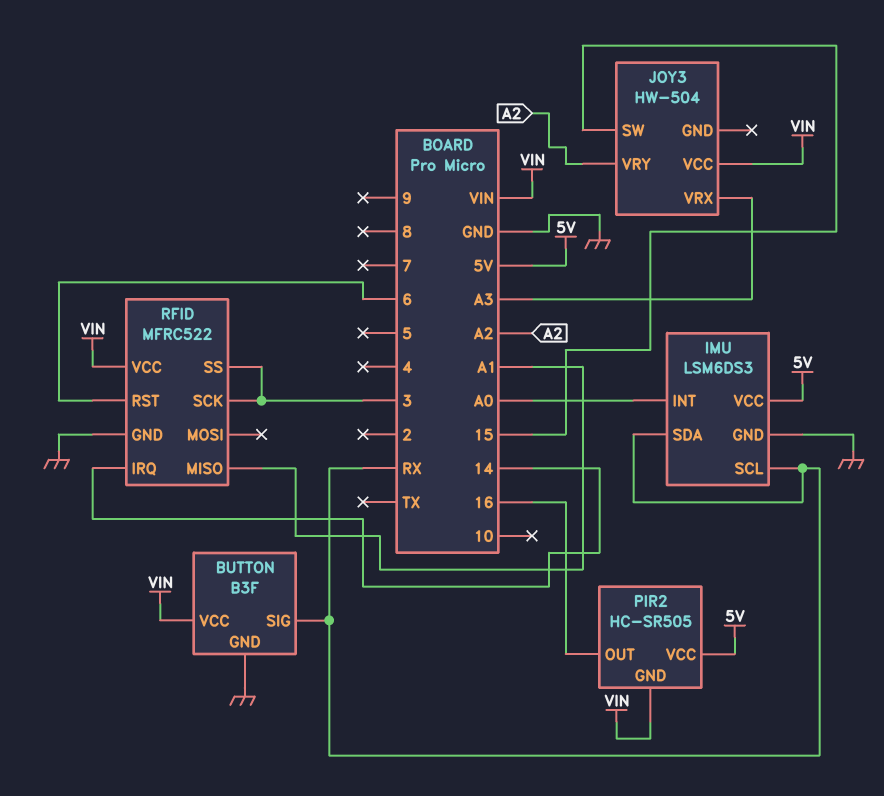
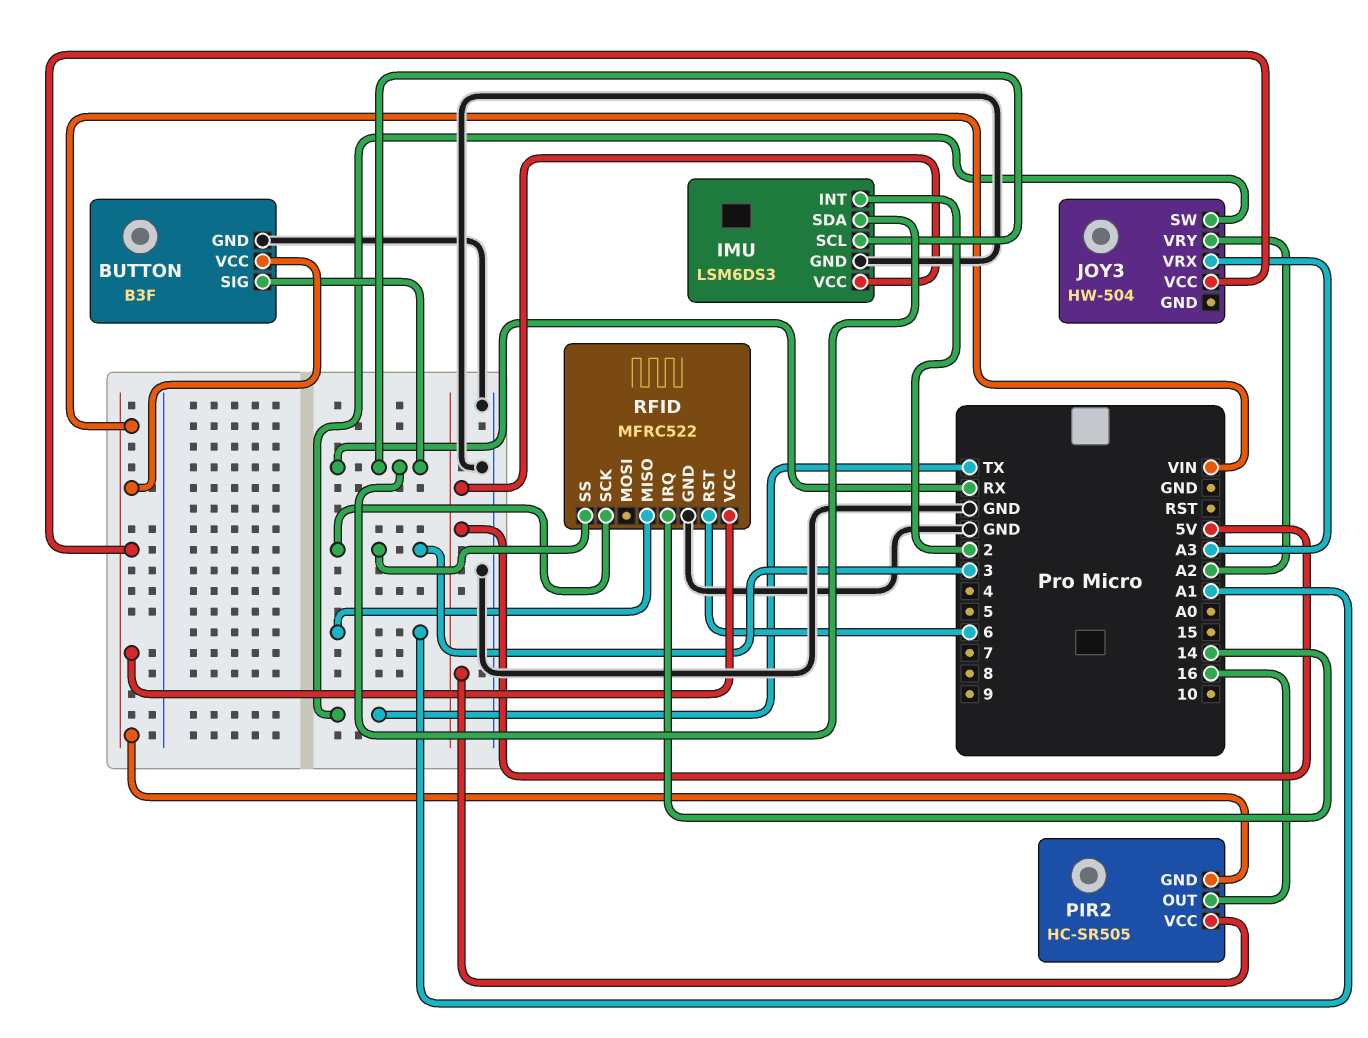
IMU pin INT: A0 -> 2
JOY3 pin SW: 15 -> TX

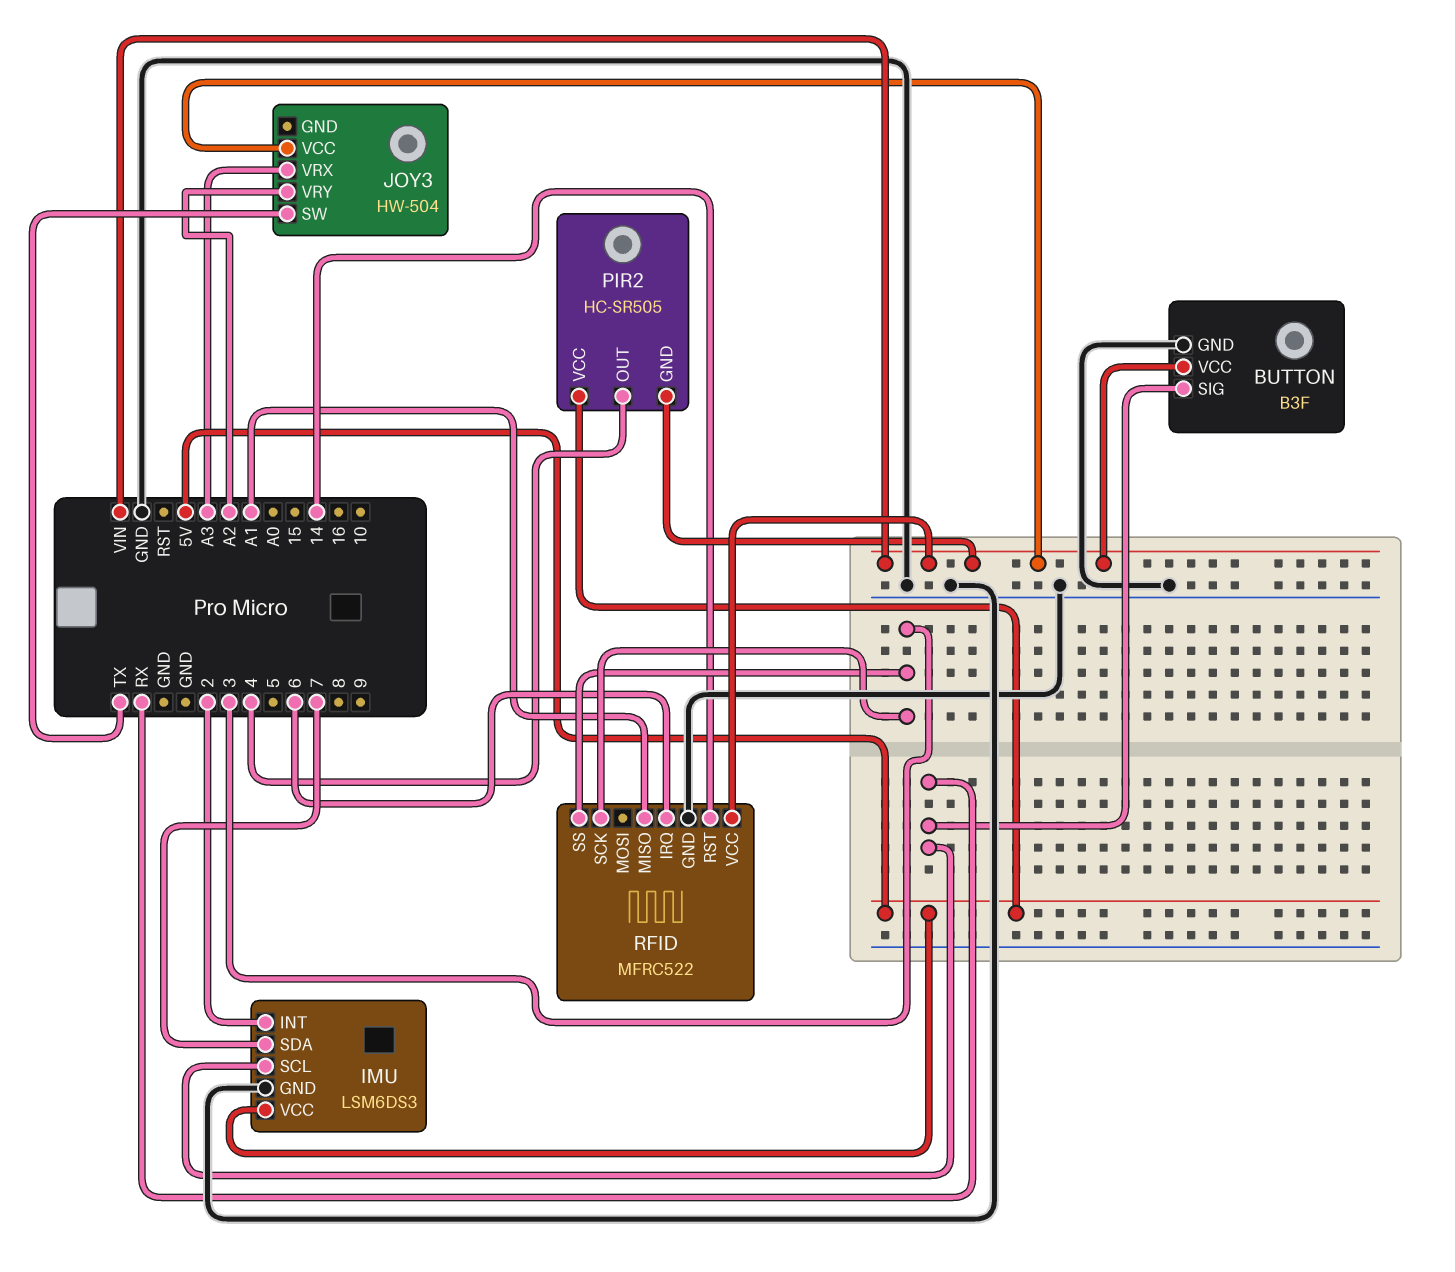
IMU pin SDA: RX -> 7
PIR2 pin OUT: 16 -> 4
RFID pin IRQ: 14 -> 6
RFID pin RST: 6 -> 14

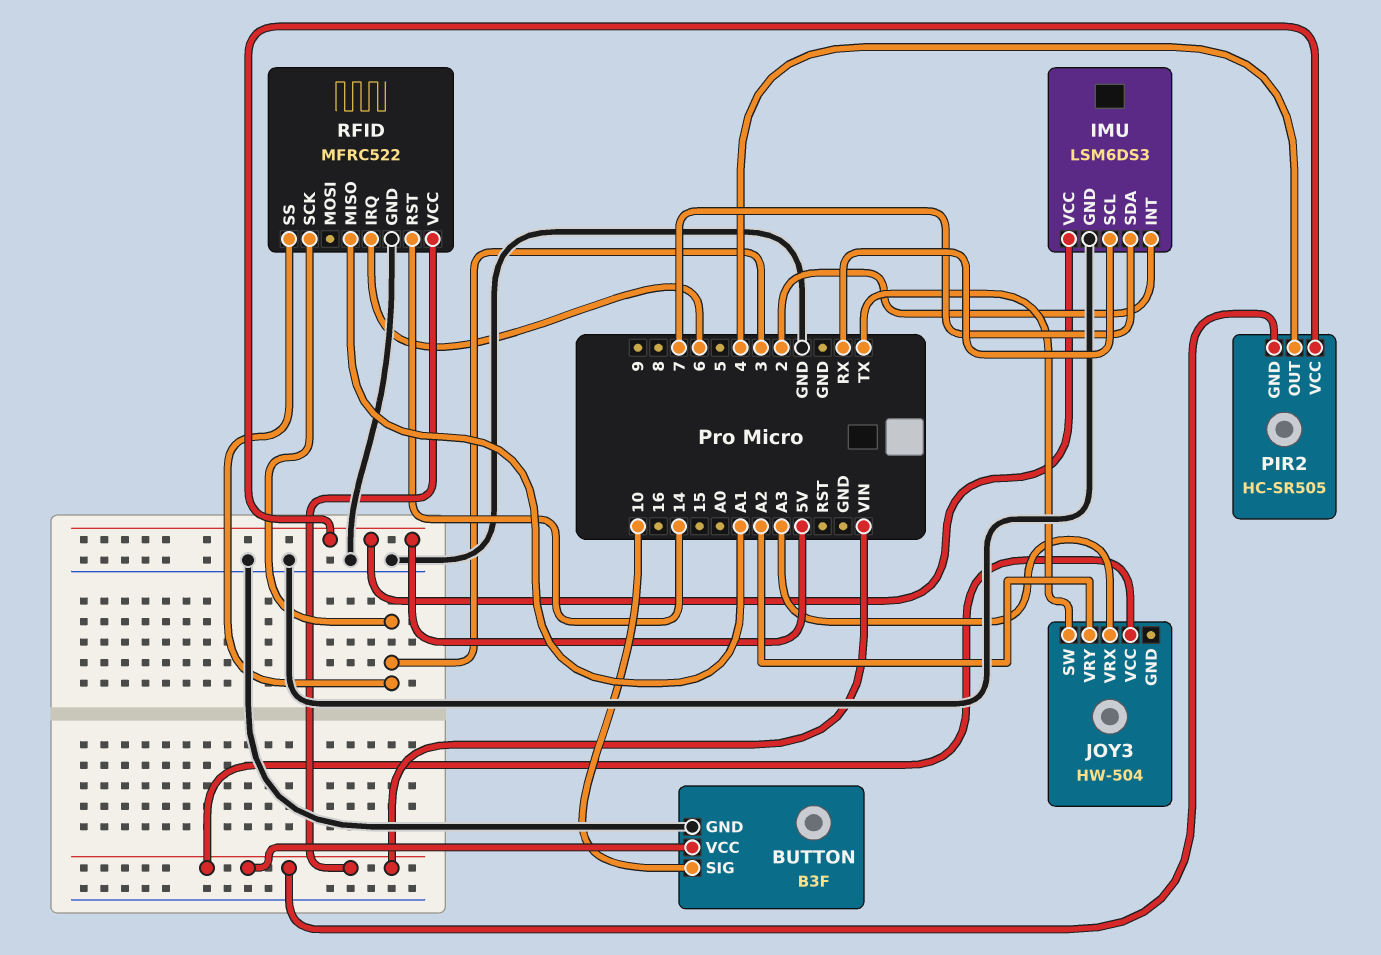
BUTTON pin SIG: RX -> 10

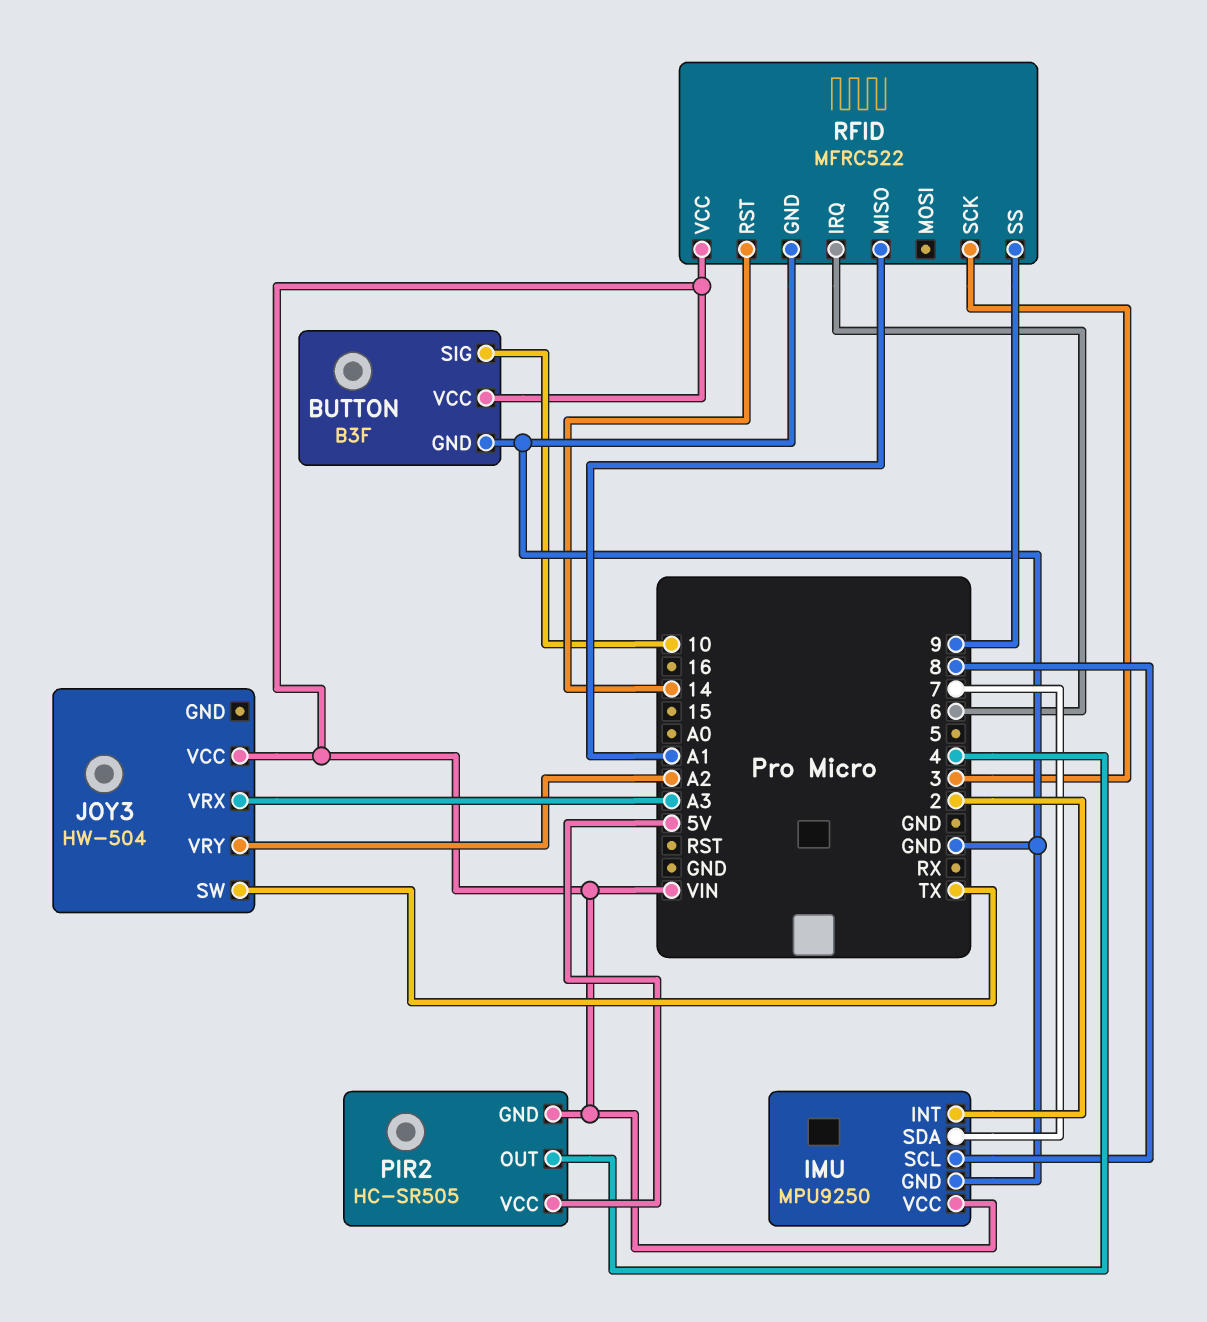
IMU: LSM6DS3 -> MPU9250
IMU pin SCL: RX -> 8
IMU pin VCC: 5V -> VIN
RFID pin SS: 3 -> 9

